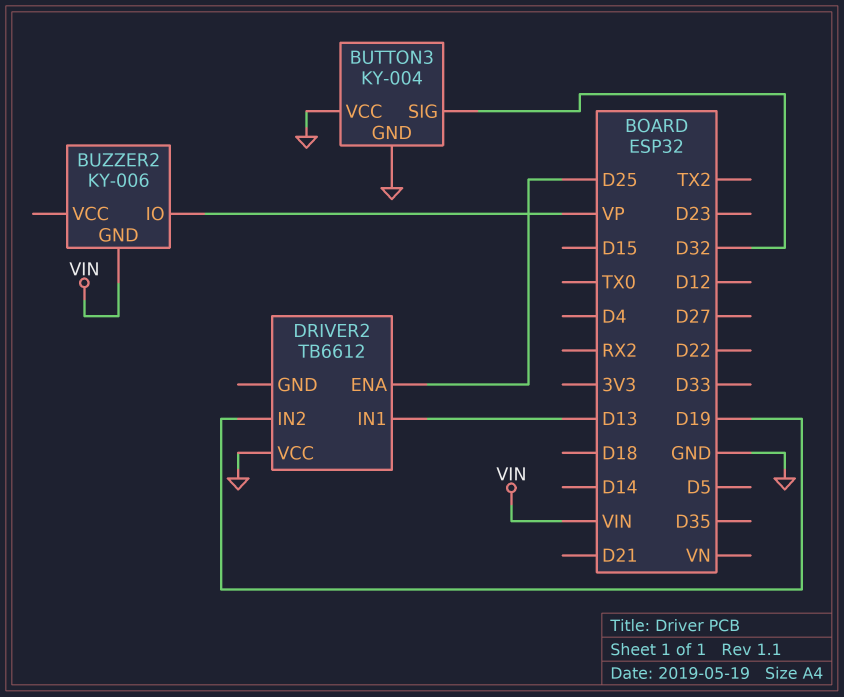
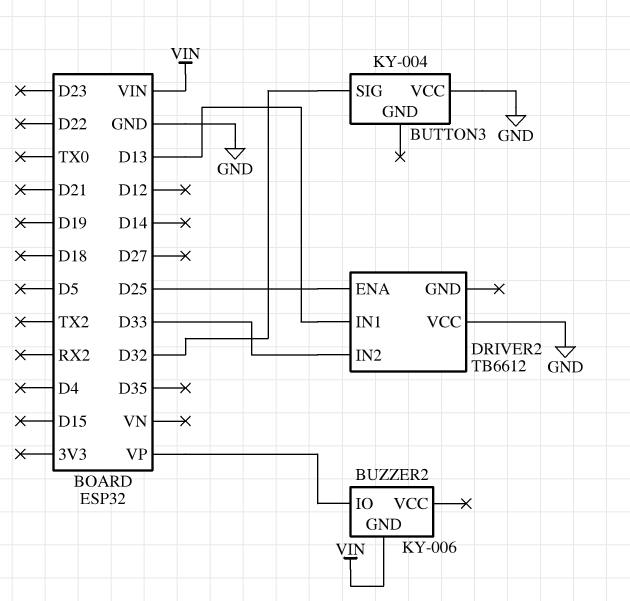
BUTTON3 pin GND: GND -> none
DRIVER2 pin IN2: D19 -> D33

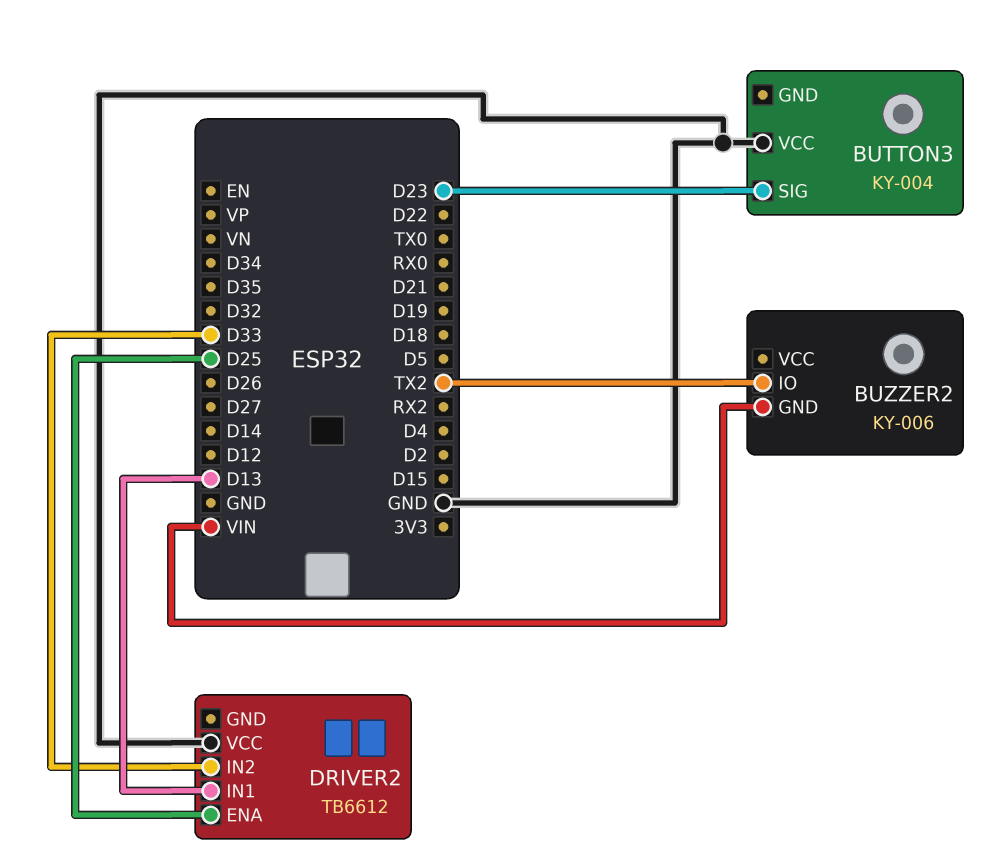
BUTTON3 pin SIG: D32 -> D23
BUZZER2 pin IO: VP -> TX2

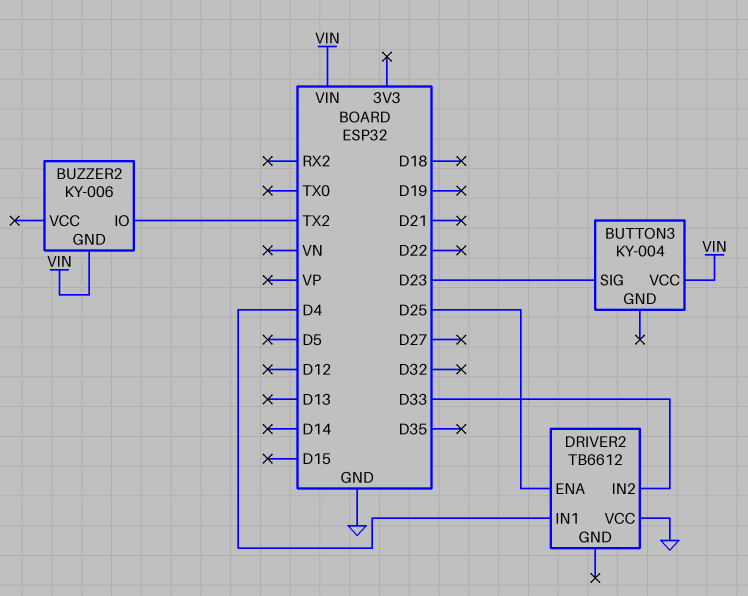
BUTTON3 pin VCC: GND -> VIN
DRIVER2 pin IN1: D13 -> D4

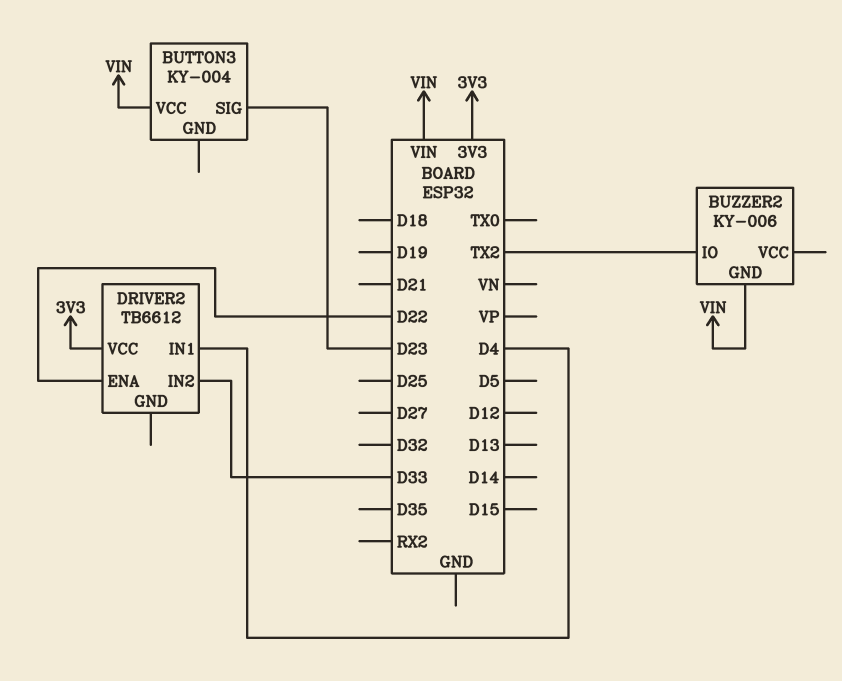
DRIVER2 pin ENA: D25 -> D22
DRIVER2 pin VCC: GND -> 3V3

